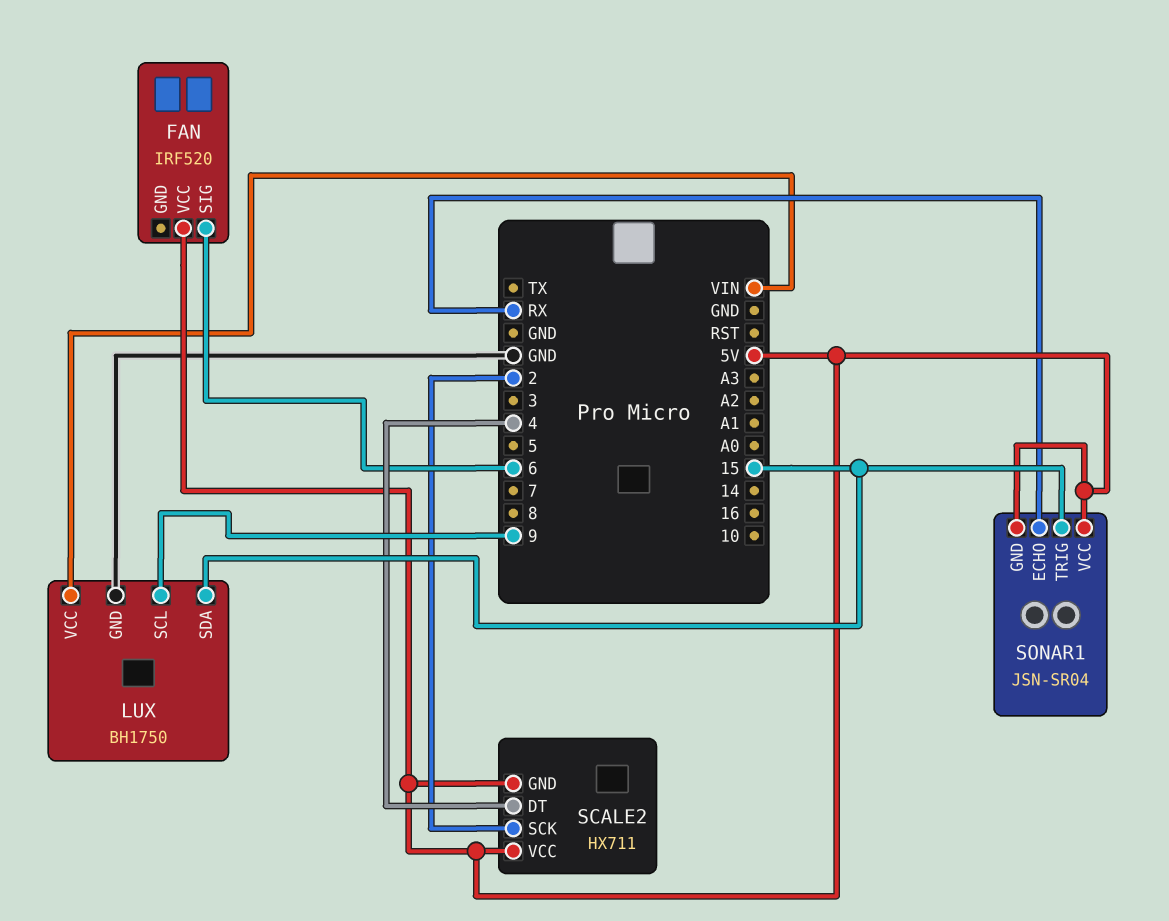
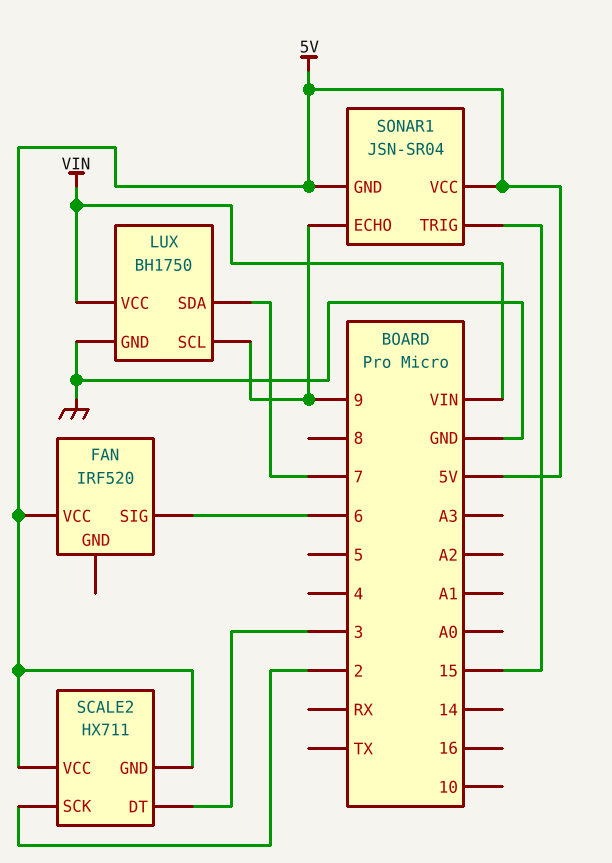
LUX pin SDA: 15 -> 7
SCALE2 pin DT: 4 -> 3
SONAR1 pin ECHO: RX -> 9

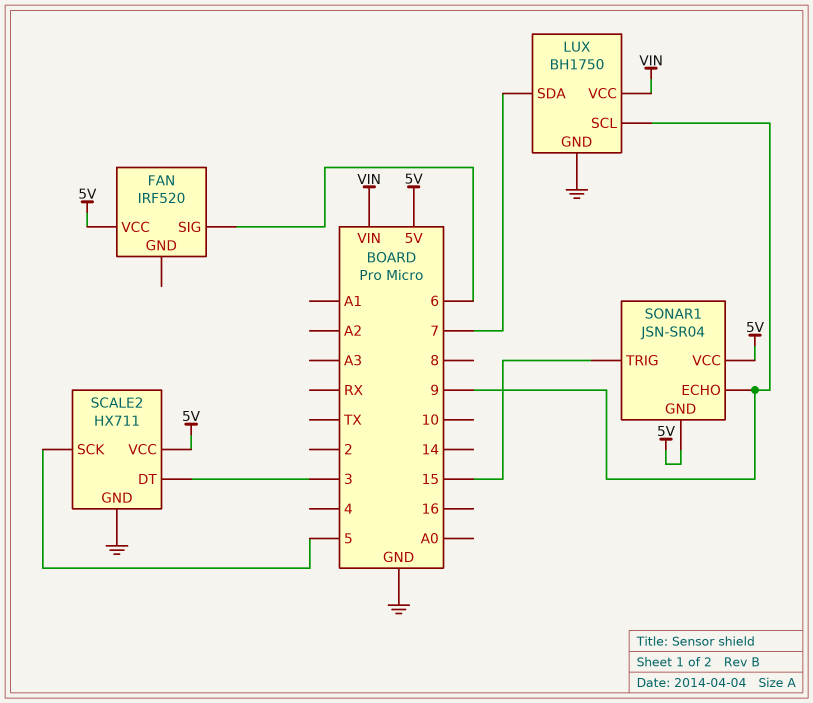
SCALE2 pin GND: 5V -> GND
SCALE2 pin SCK: 2 -> 5

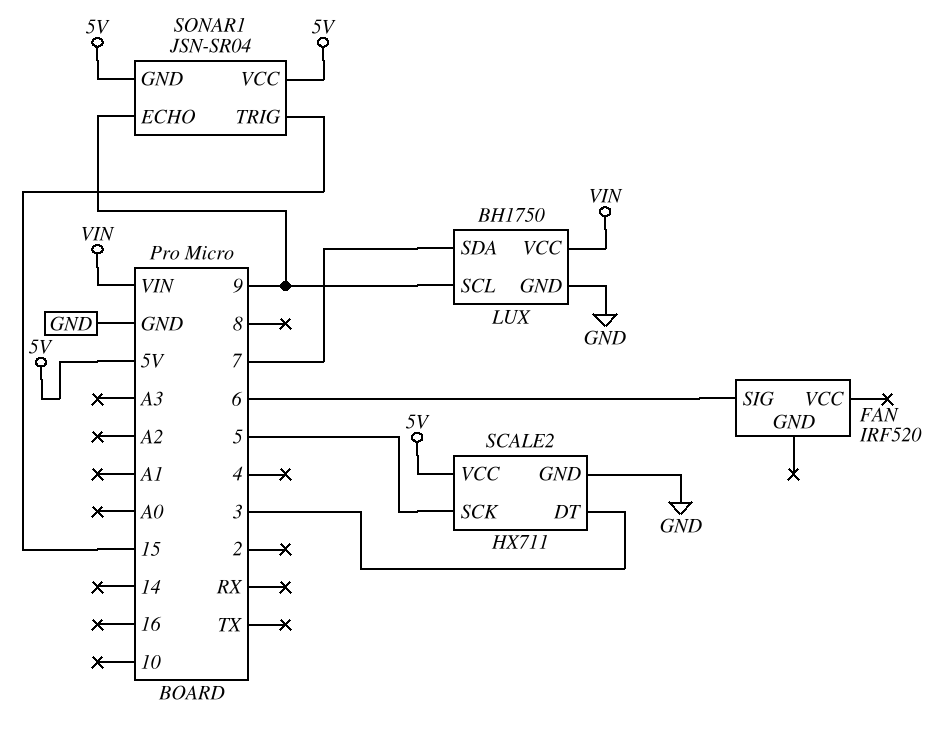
FAN pin VCC: 5V -> none

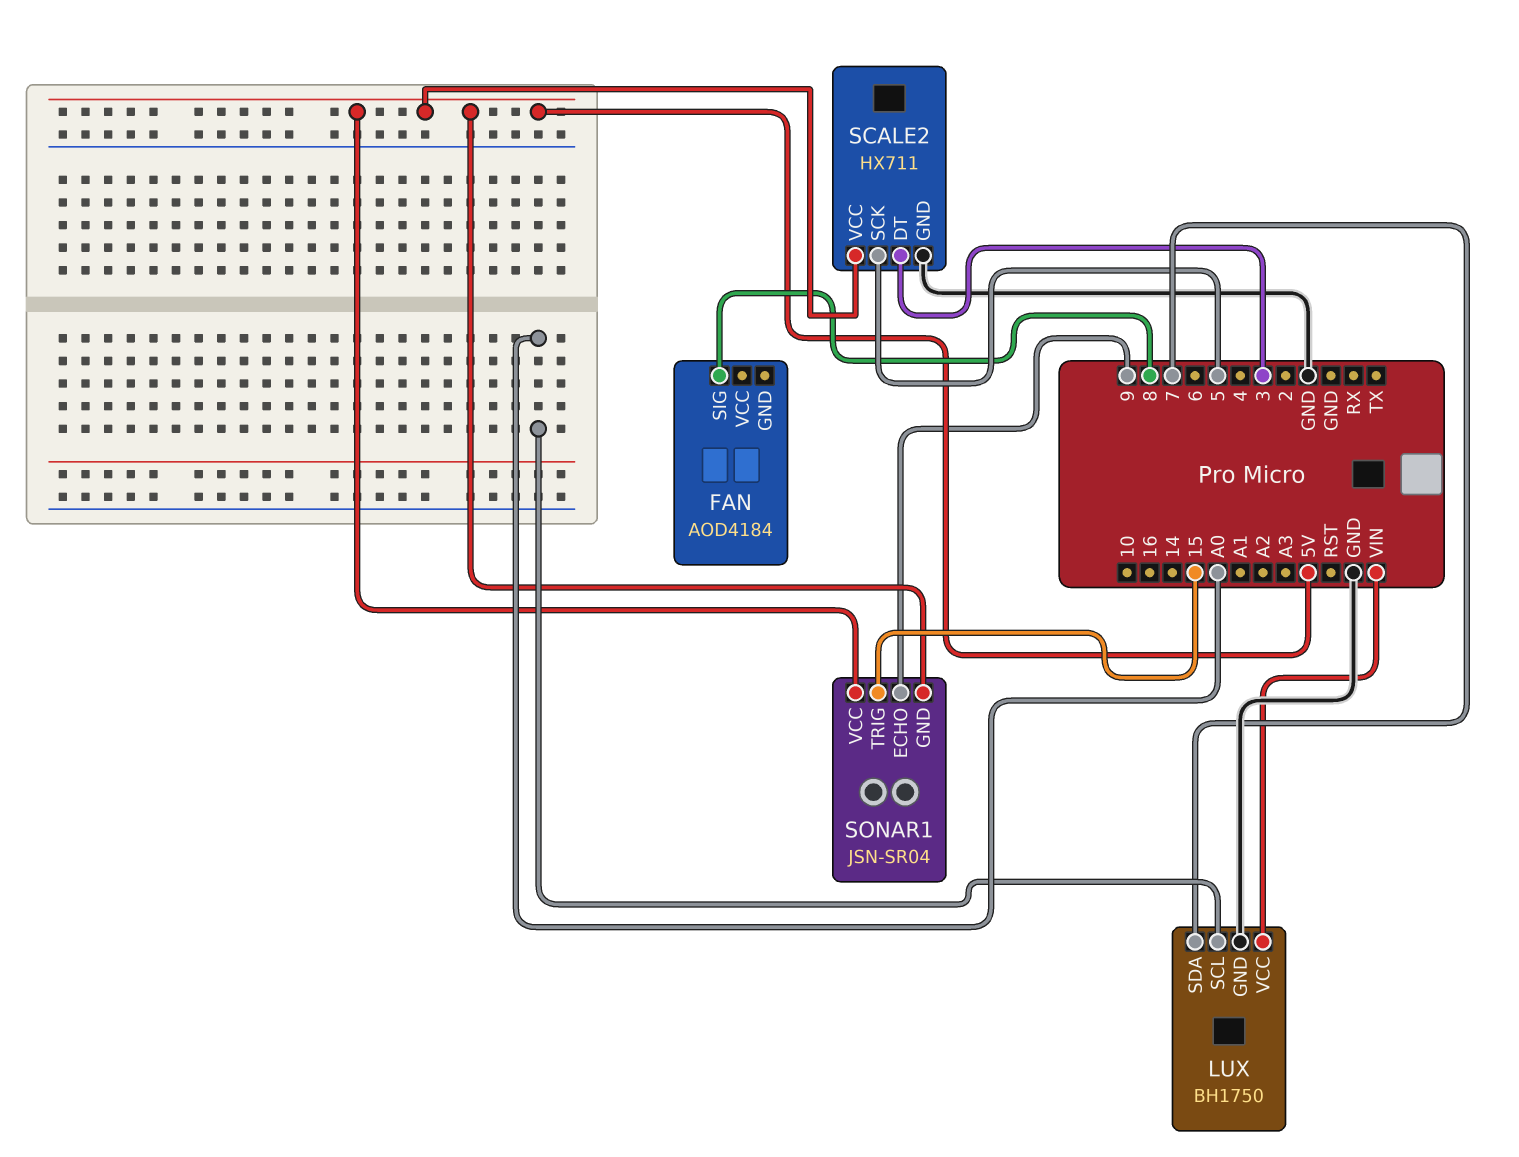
FAN: IRF520 -> AOD4184
FAN pin SIG: 6 -> 8
LUX pin SCL: 9 -> A0

